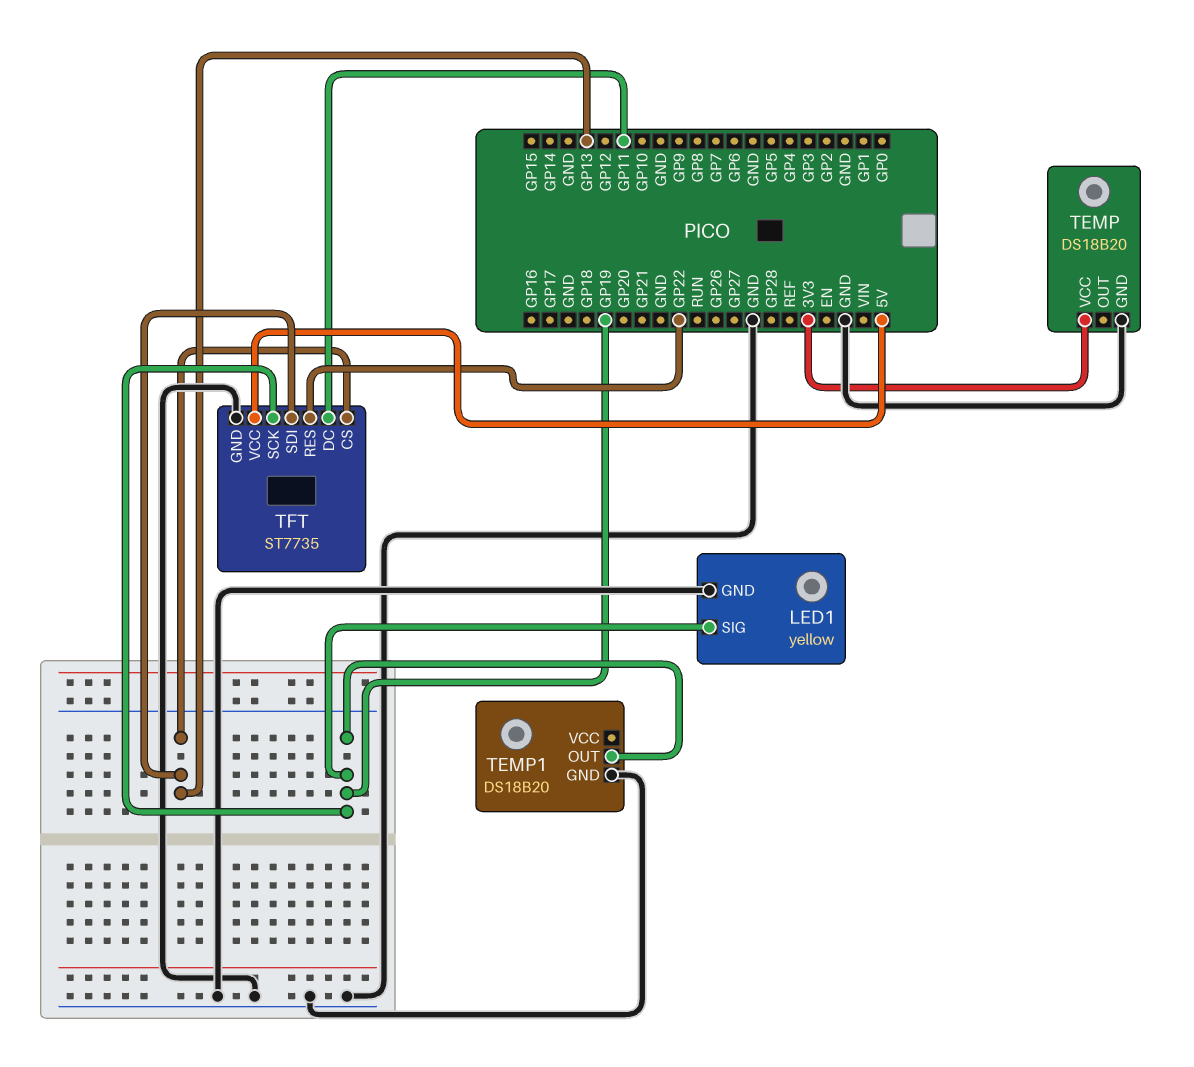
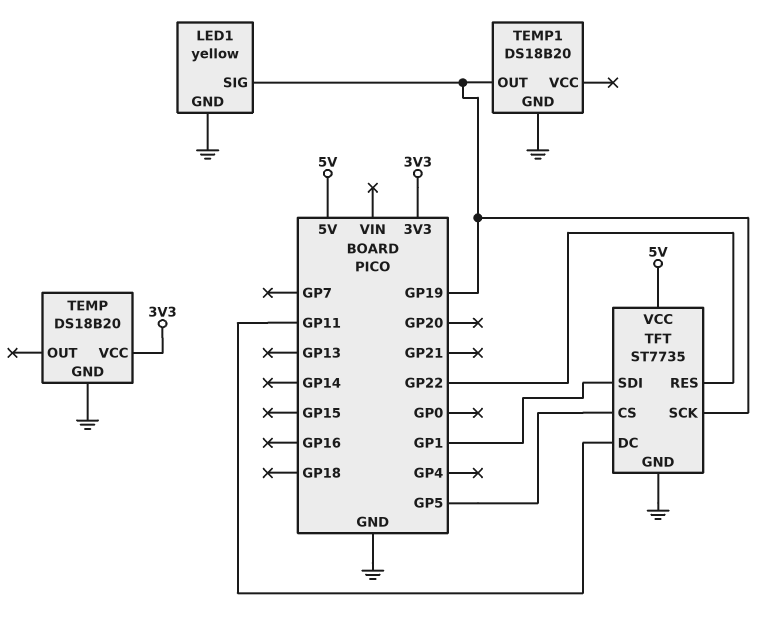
TFT pin CS: GP13 -> GP5
TFT pin SDI: GP13 -> GP1

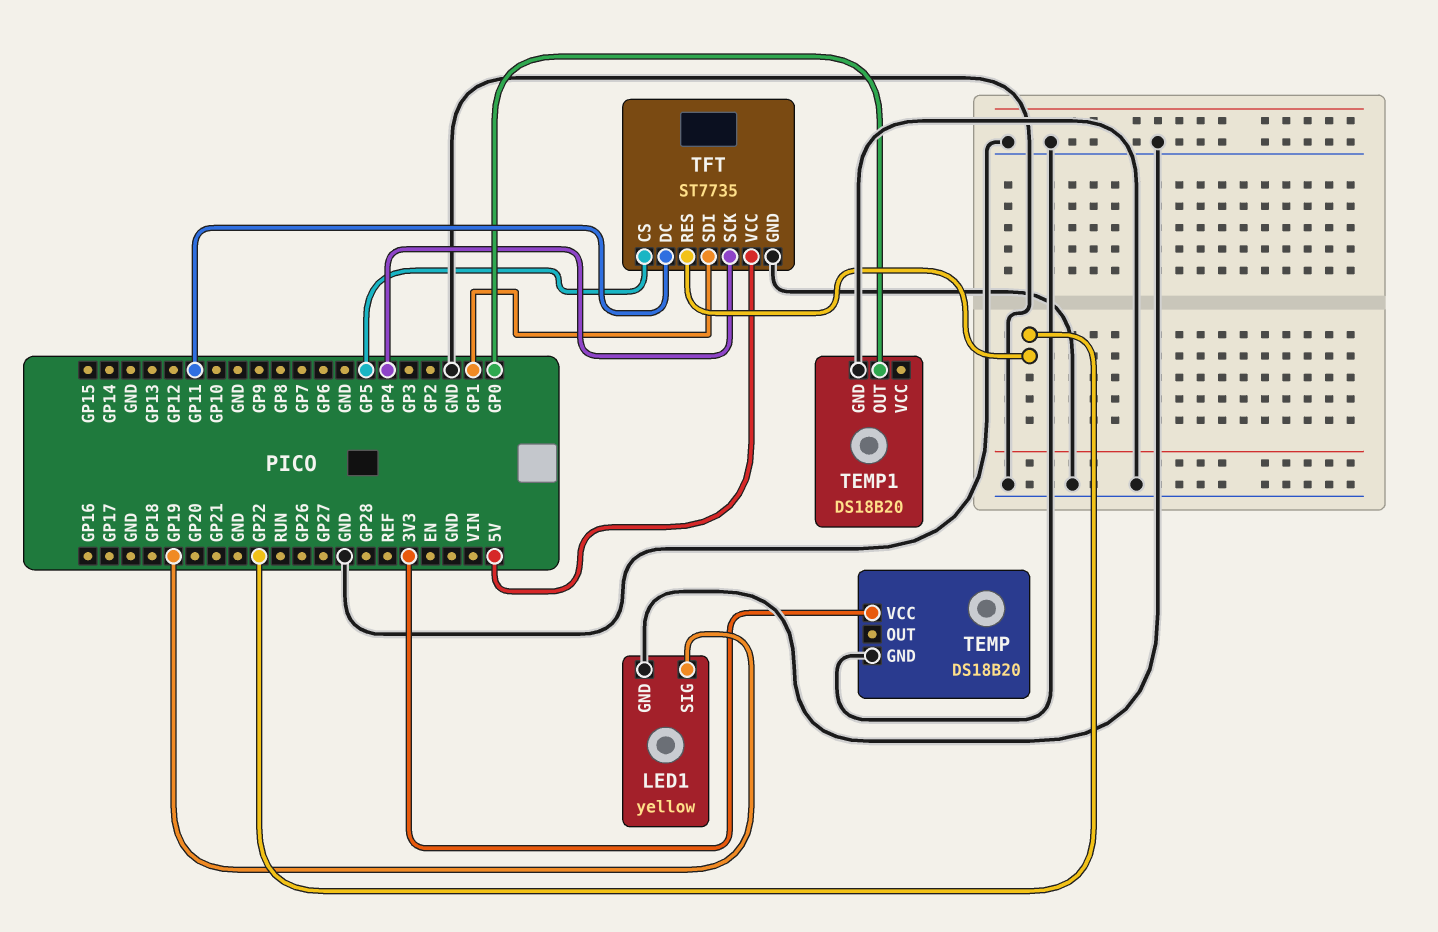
TEMP1 pin OUT: GP19 -> GP0
TFT pin SCK: GP19 -> GP4

